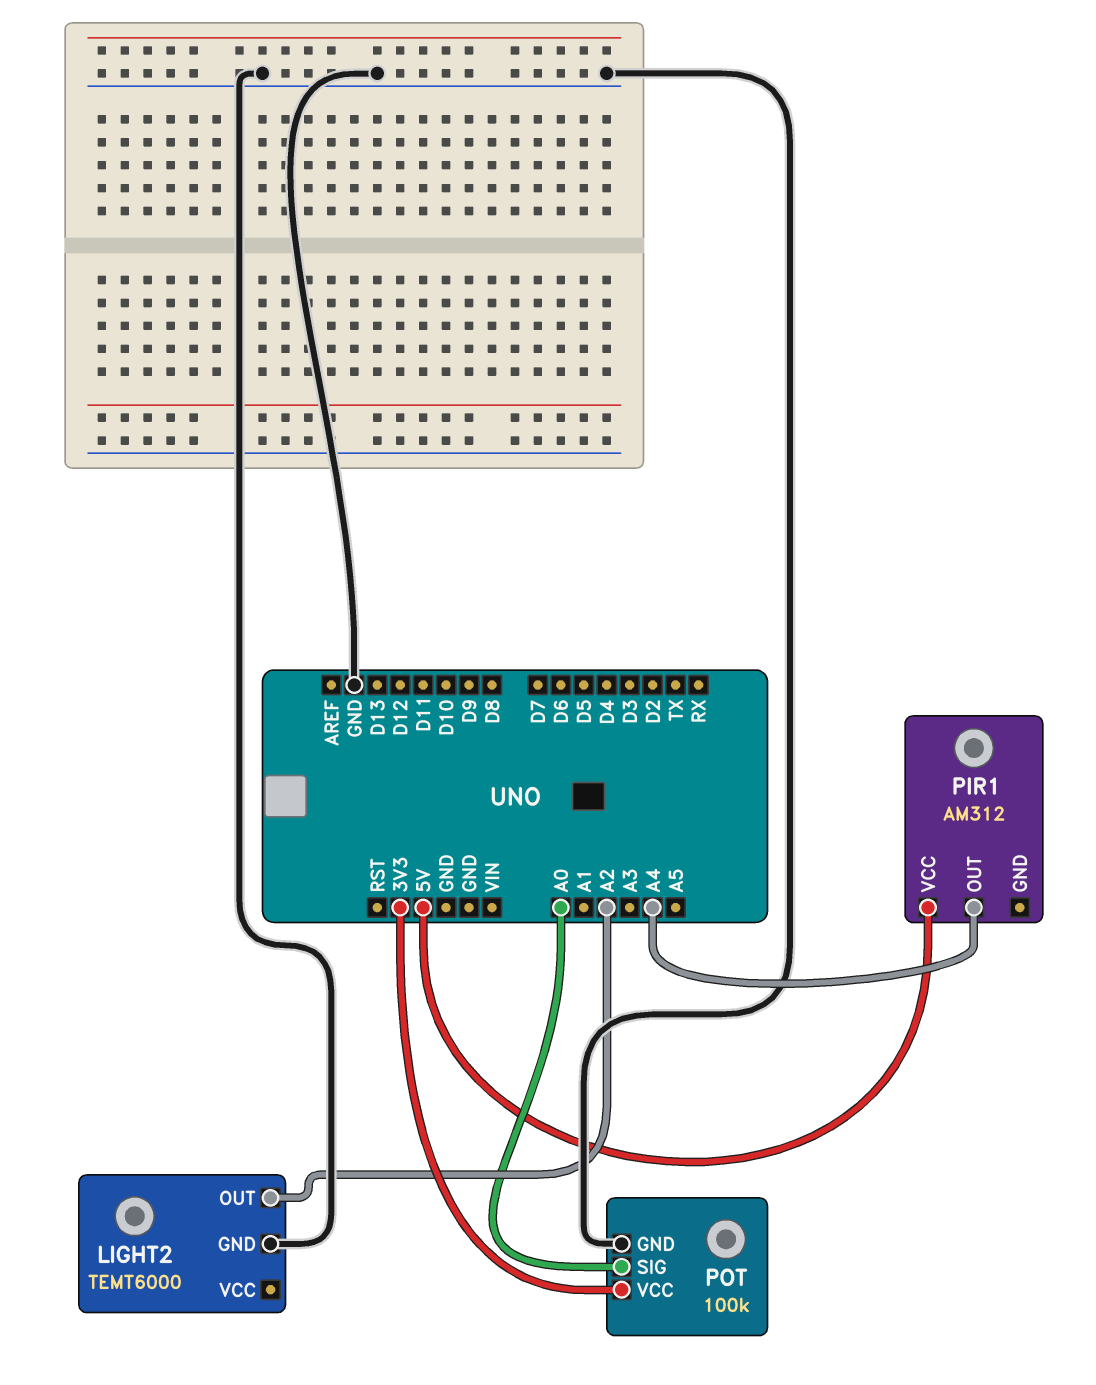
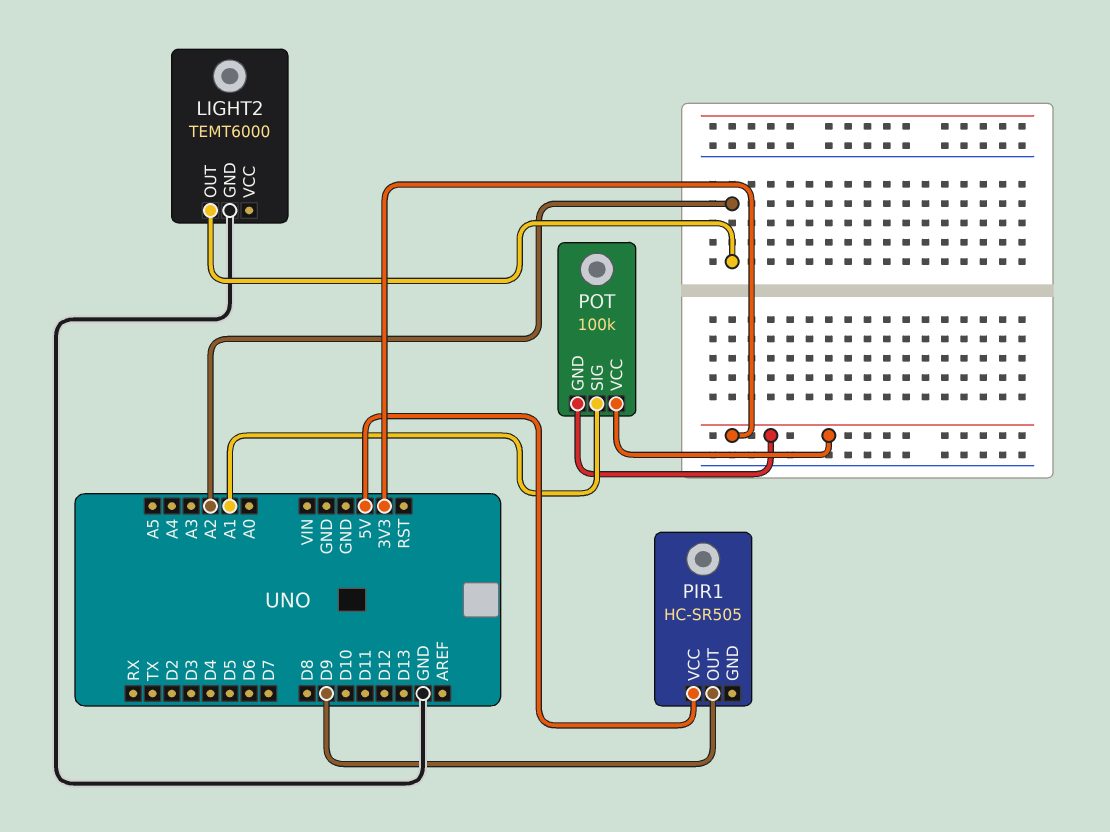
PIR1: AM312 -> HC-SR505
PIR1 pin OUT: A4 -> D9
POT pin GND: GND -> 3V3
POT pin SIG: A0 -> A1

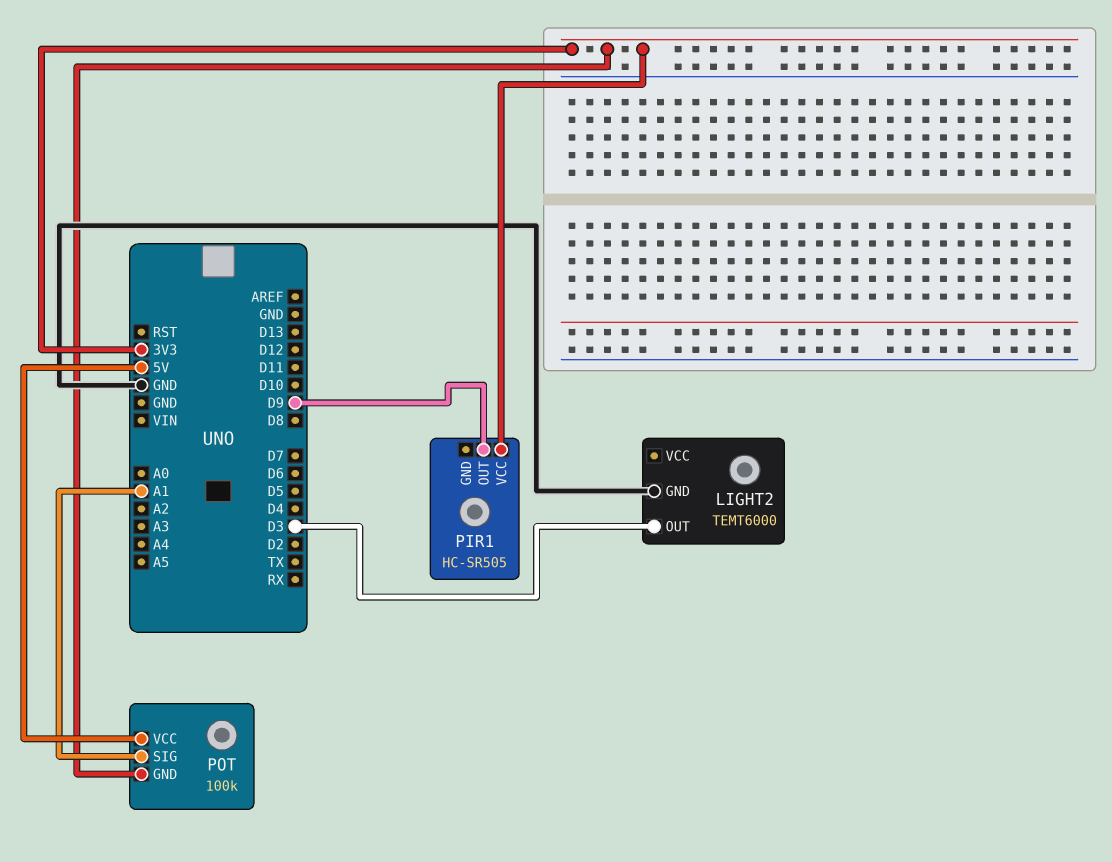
LIGHT2 pin OUT: A2 -> D3
PIR1 pin VCC: 5V -> 3V3
POT pin VCC: 3V3 -> 5V

